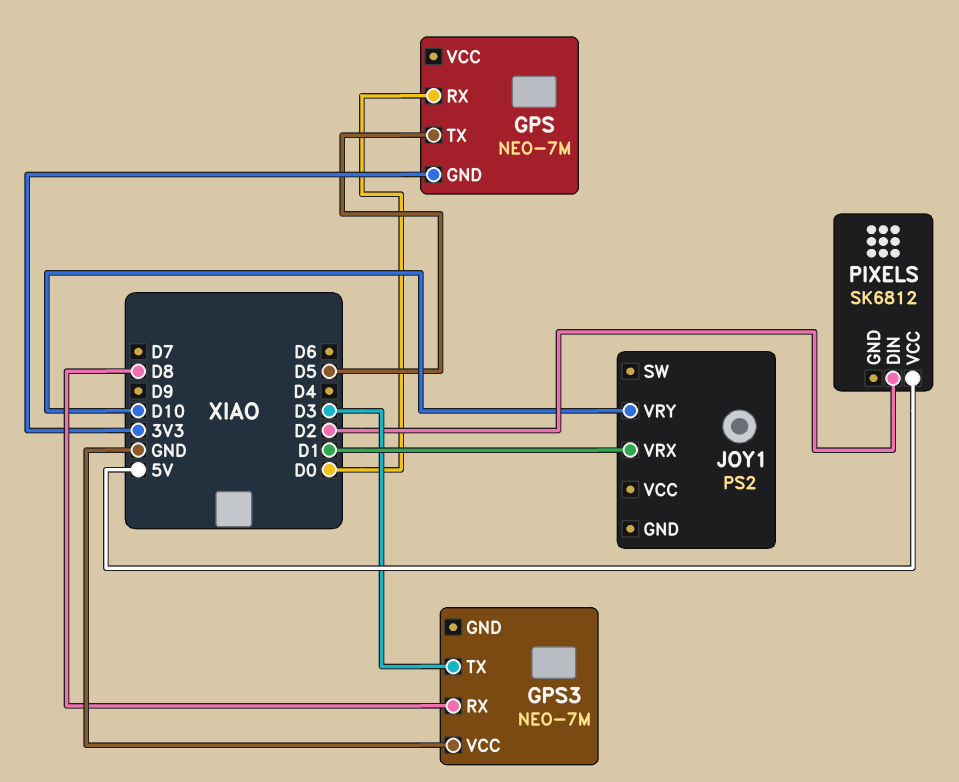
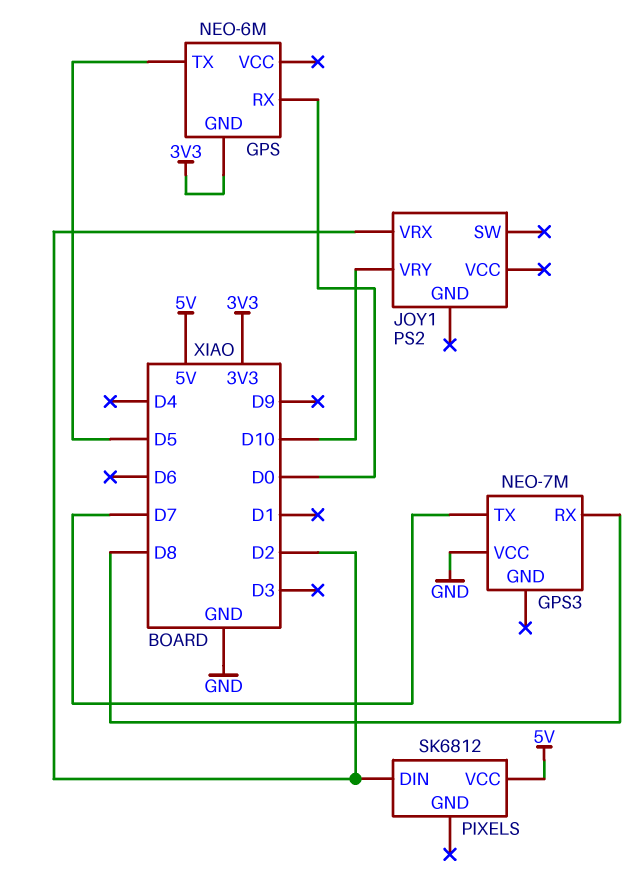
GPS: NEO-7M -> NEO-6M
GPS3 pin TX: D3 -> D7
JOY1 pin VRX: D1 -> D2

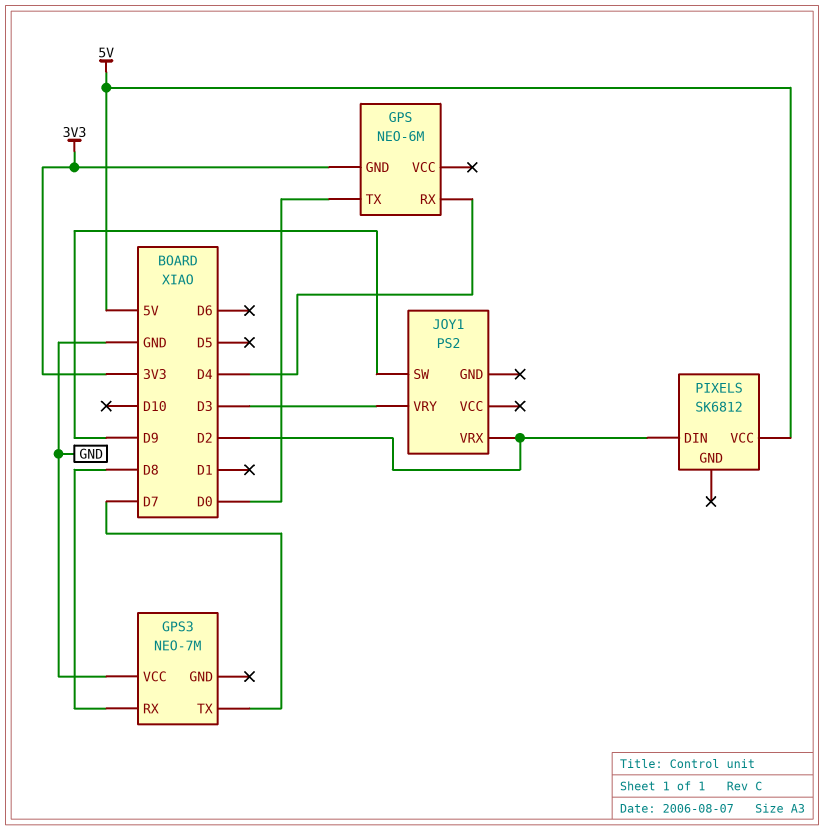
GPS pin RX: D0 -> D4
GPS pin TX: D5 -> D0
JOY1 pin SW: none -> D9
JOY1 pin VRY: D10 -> D3

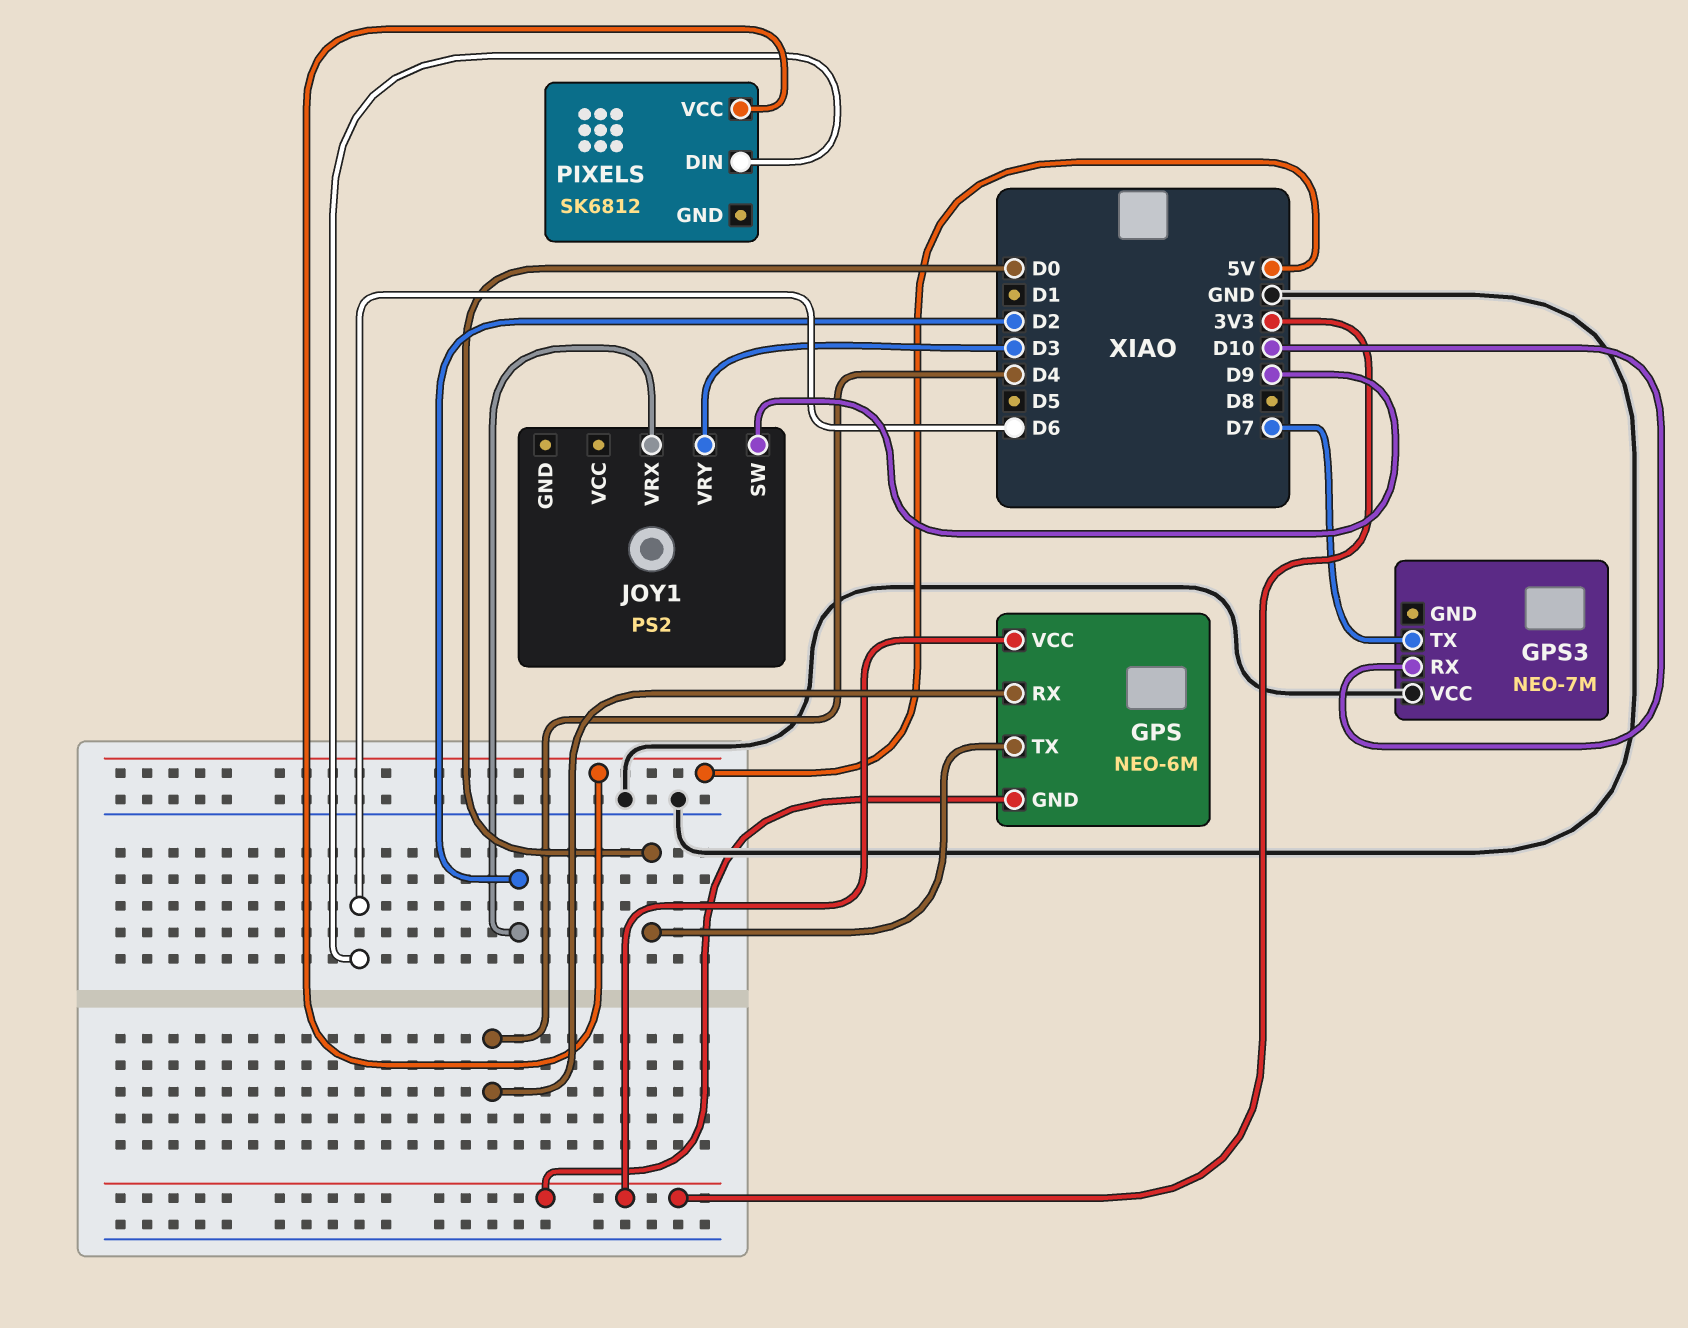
GPS pin VCC: none -> 3V3
GPS3 pin RX: D8 -> D10
PIXELS pin DIN: D2 -> D6

